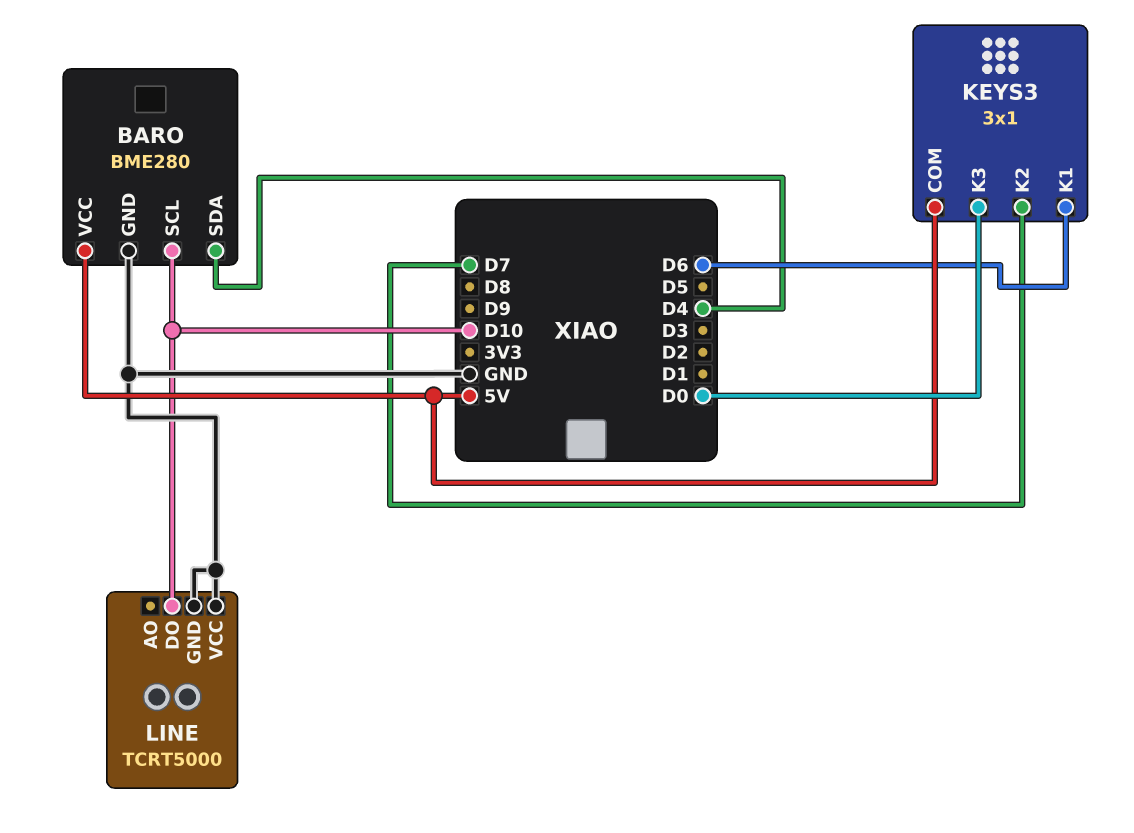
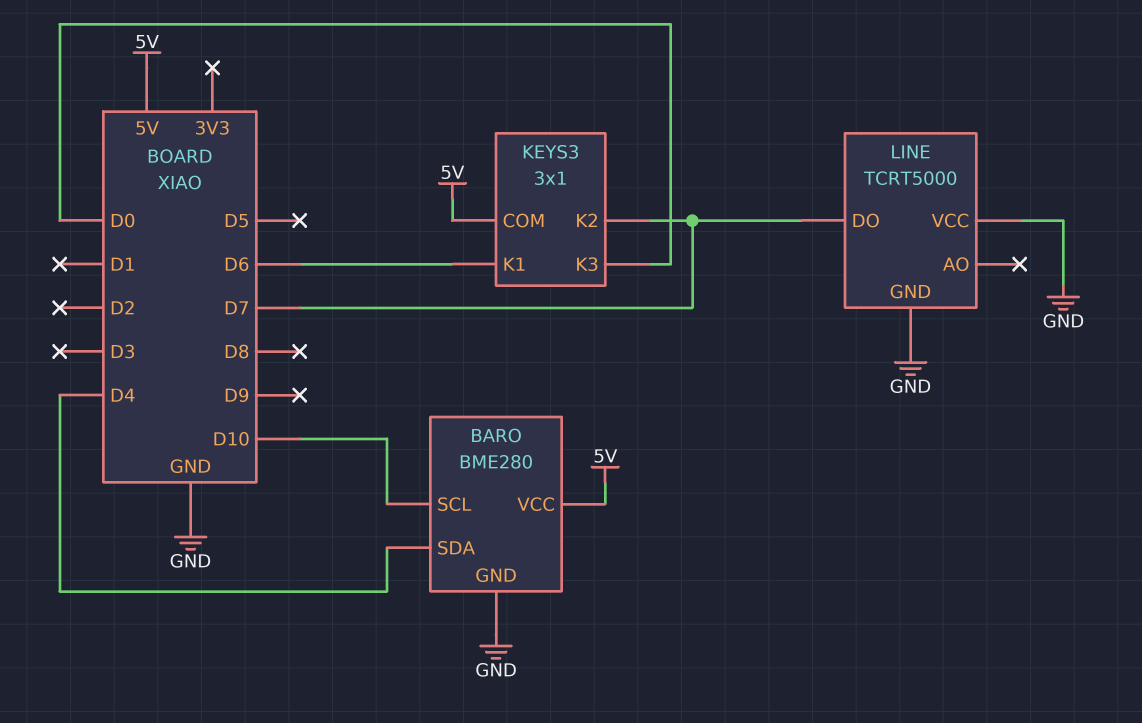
LINE pin DO: D10 -> D7

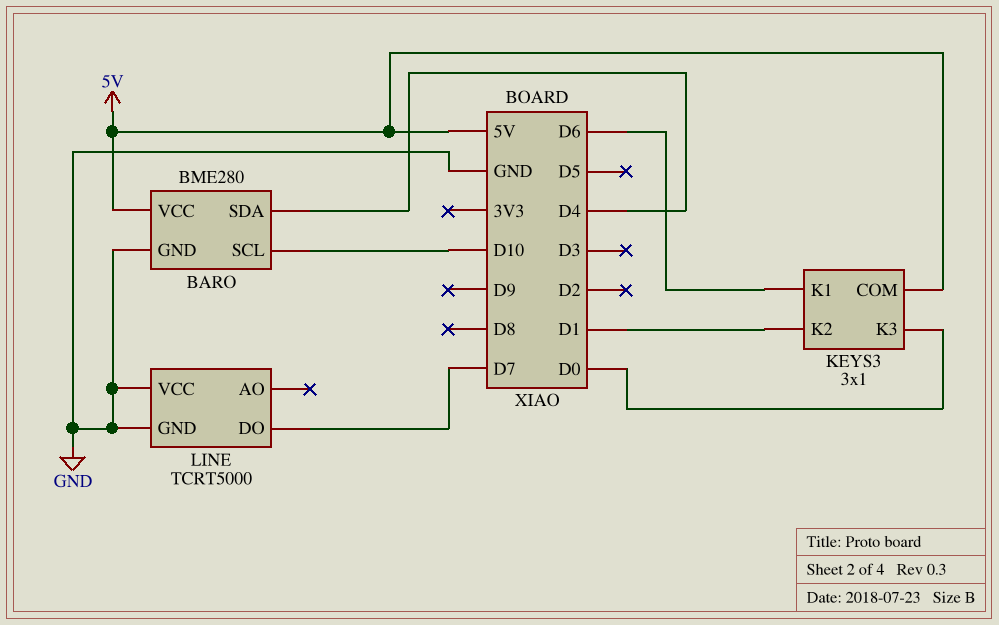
KEYS3 pin K2: D7 -> D1

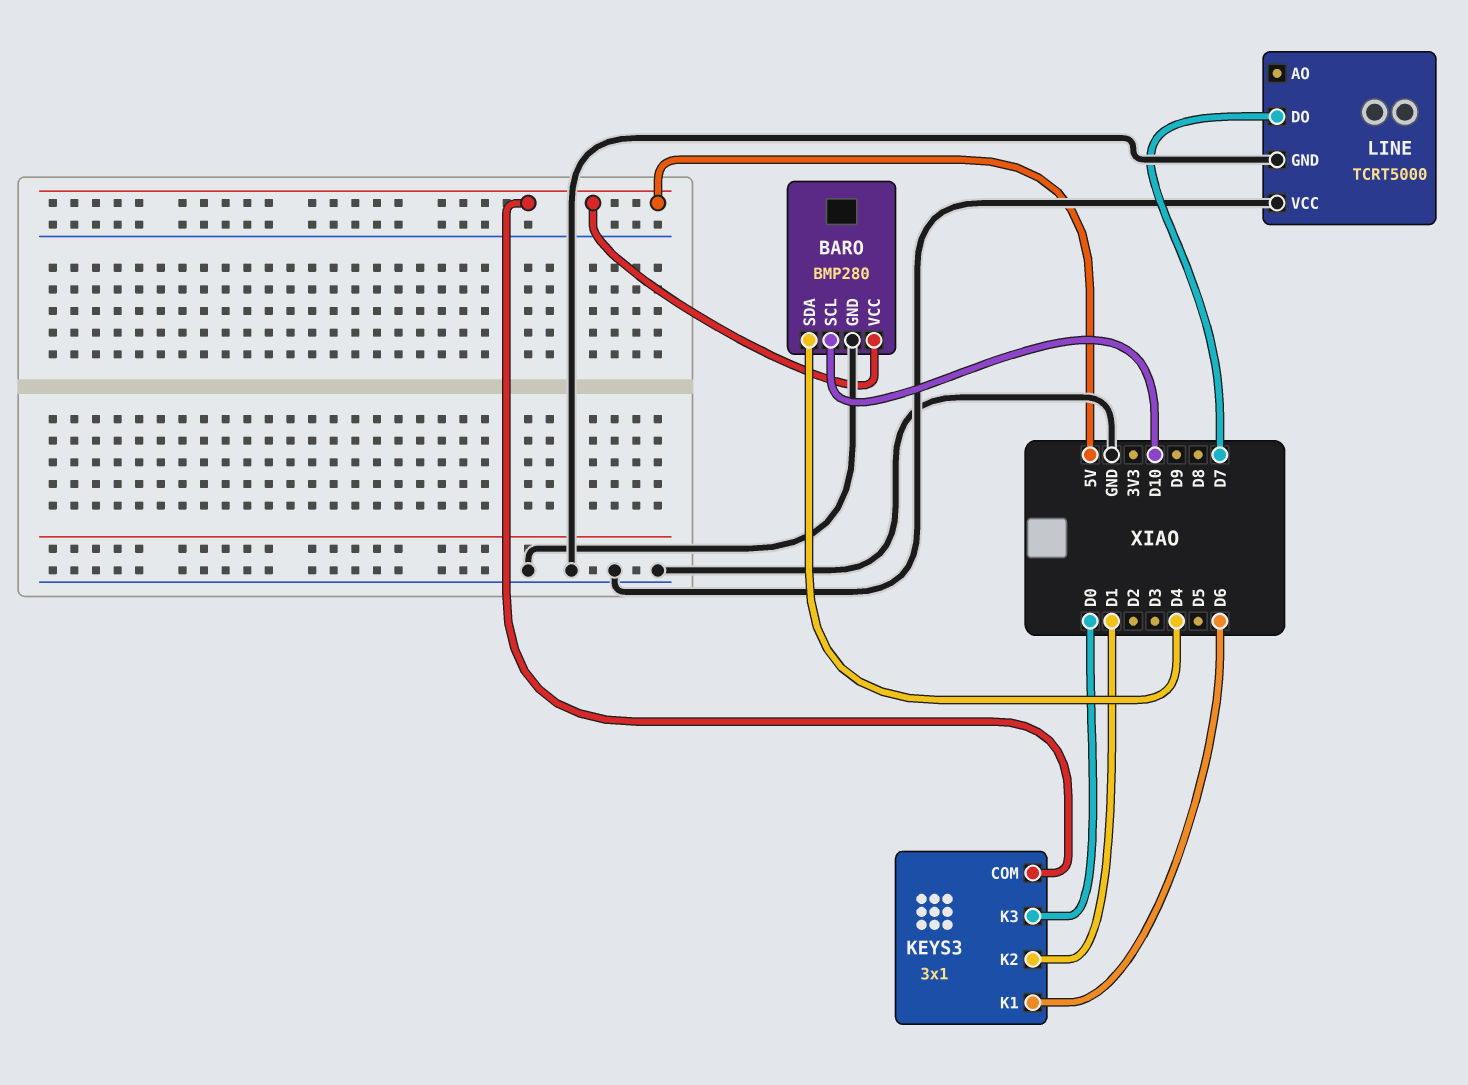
BARO: BME280 -> BMP280

